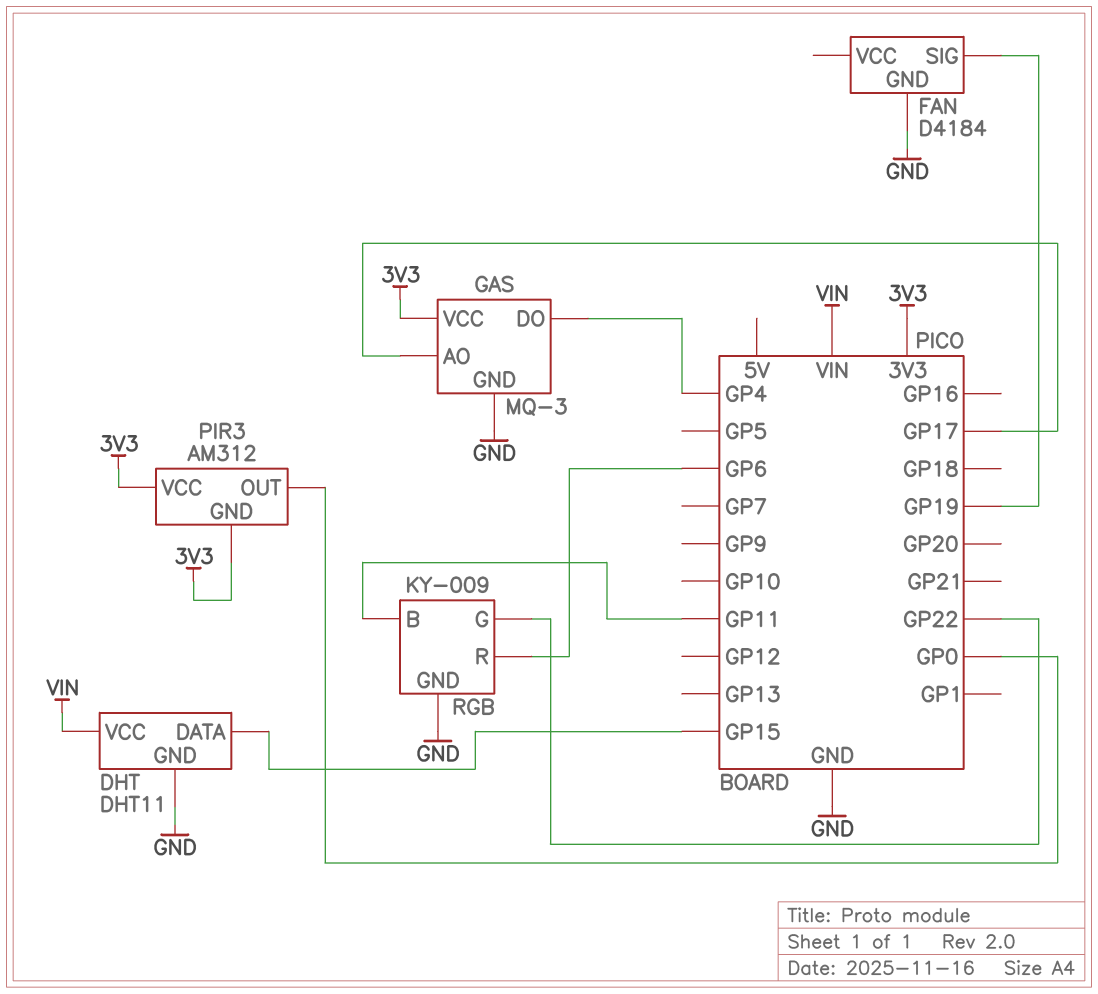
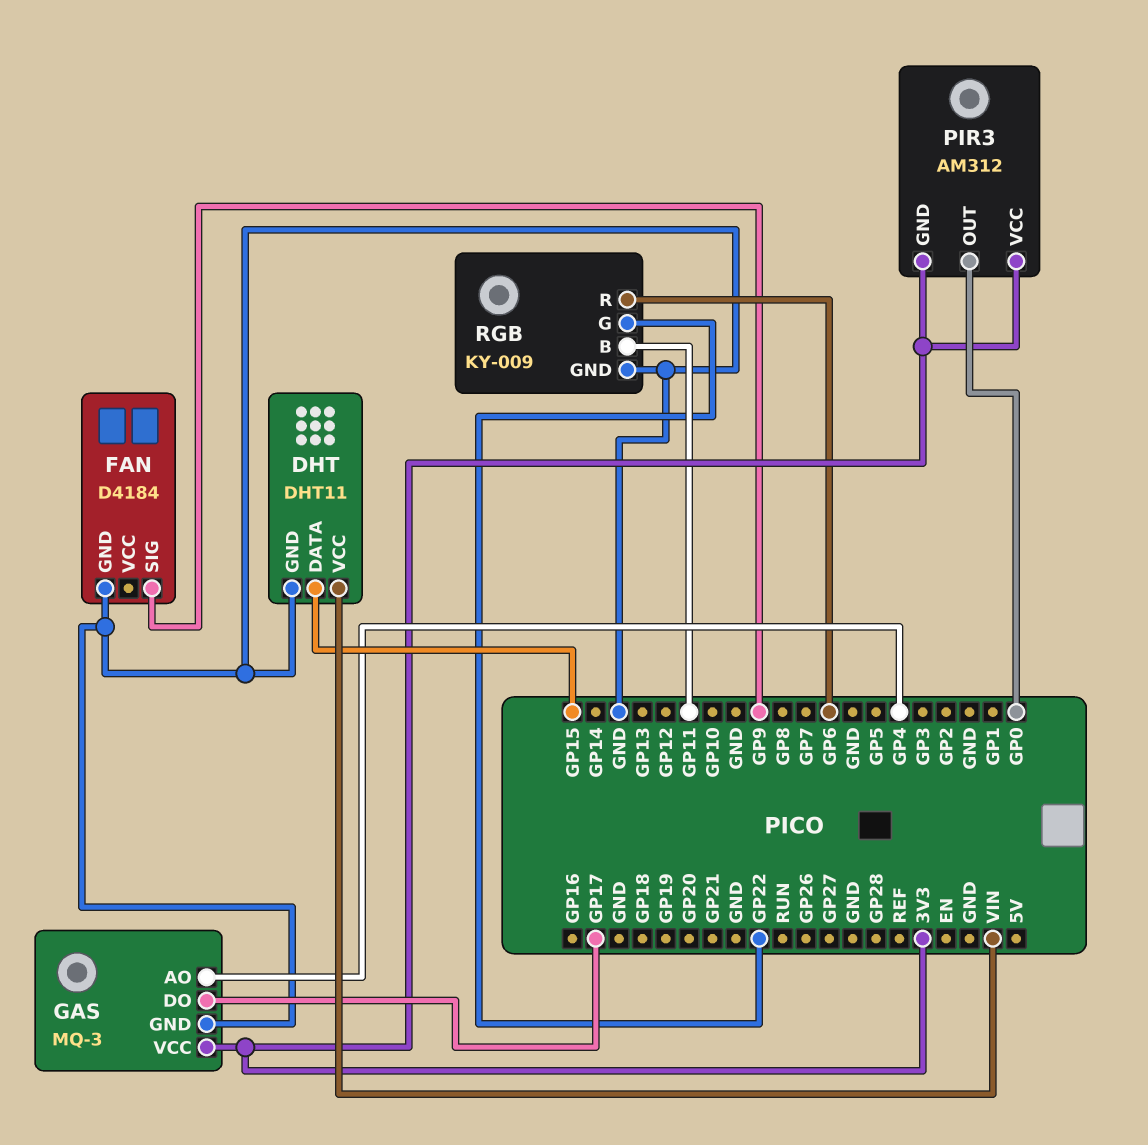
FAN pin SIG: GP19 -> GP9
GAS pin AO: GP17 -> GP4
GAS pin DO: GP4 -> GP17

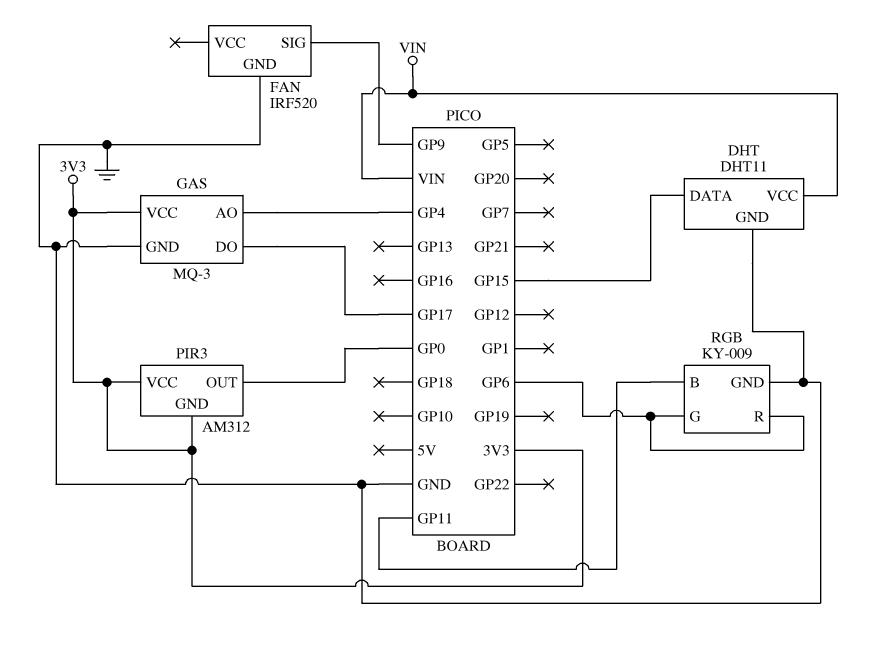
FAN: D4184 -> IRF520
RGB pin G: GP22 -> GP6

